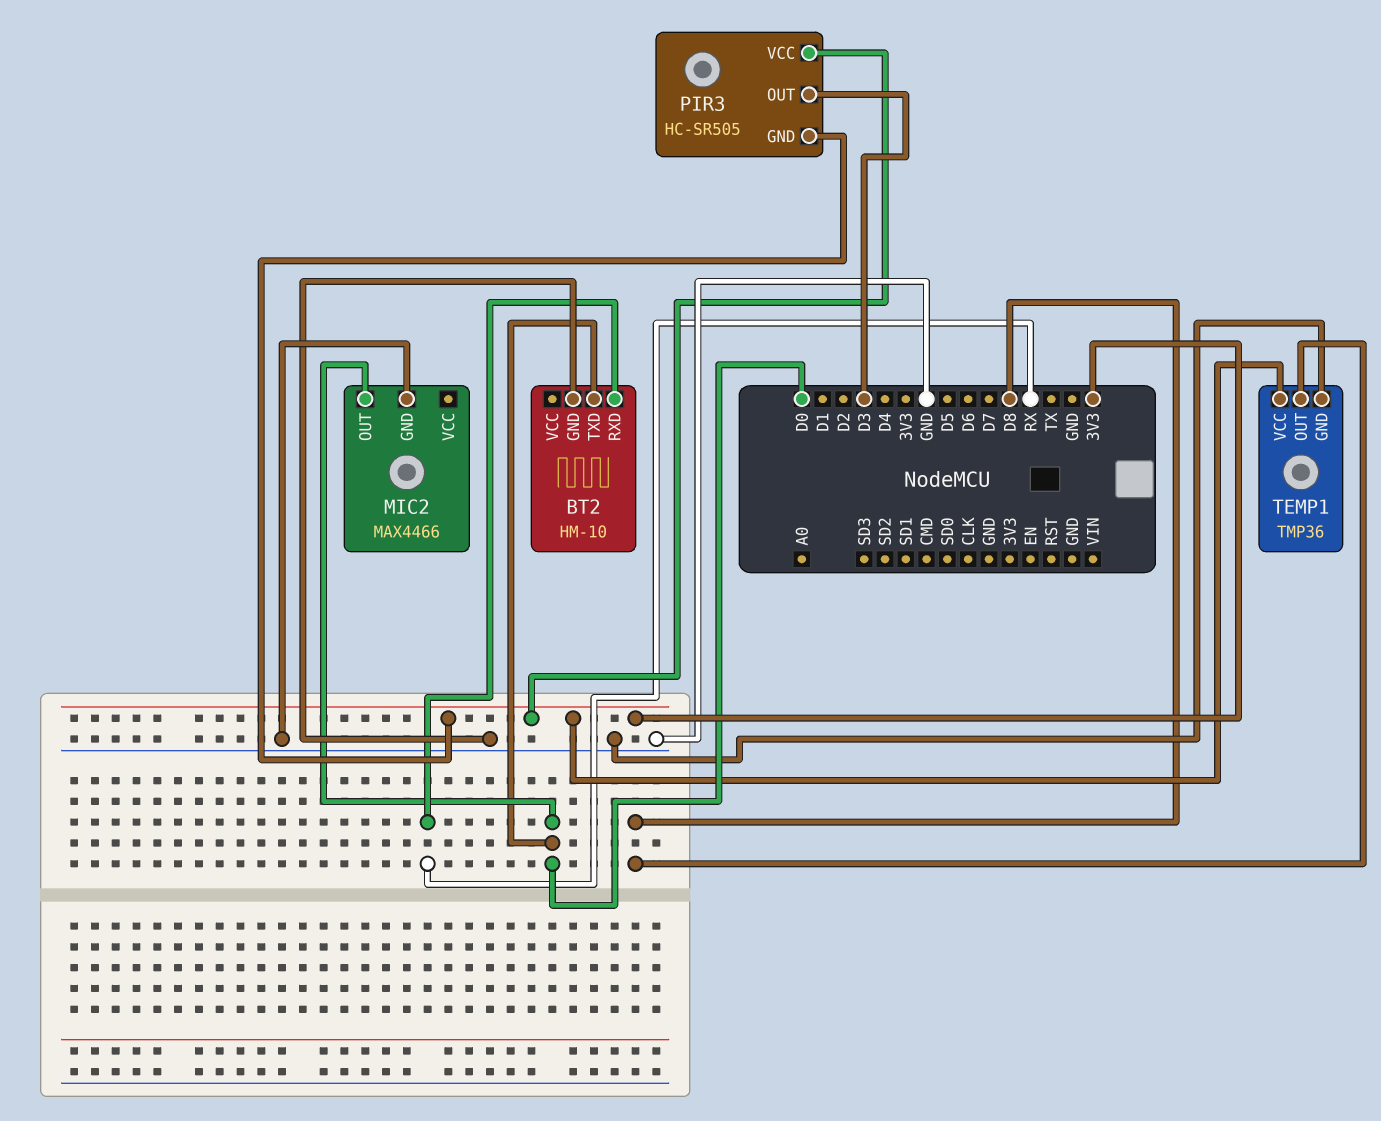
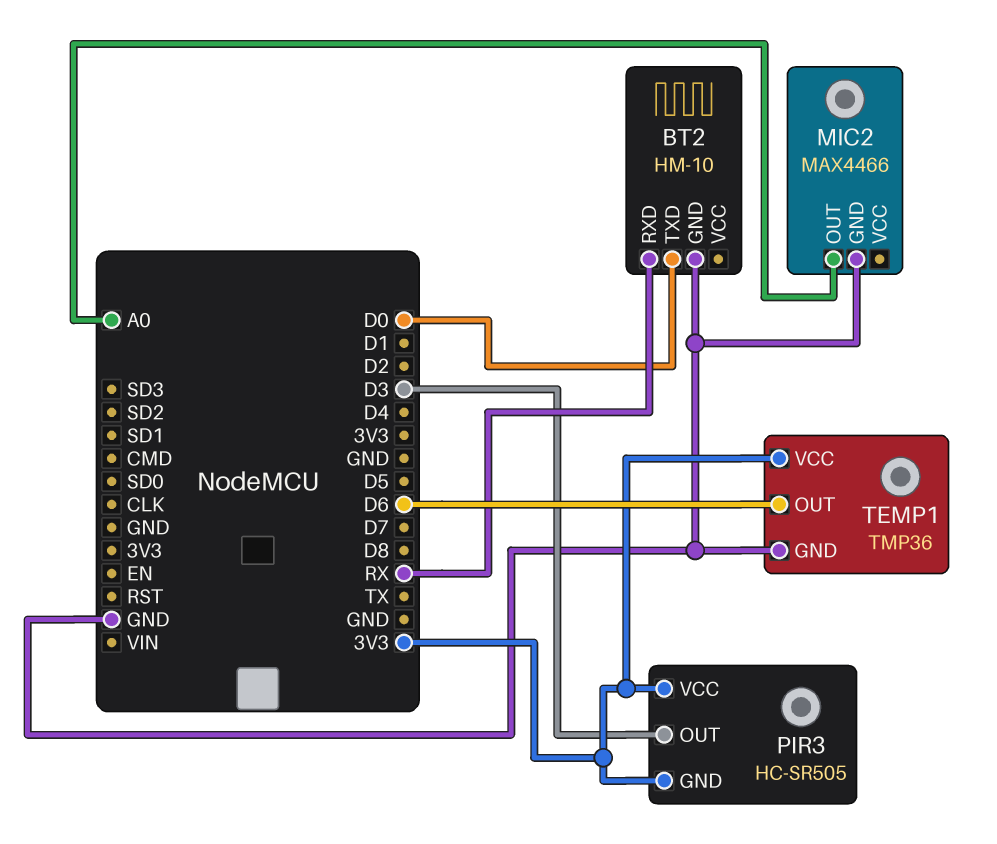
MIC2 pin OUT: D0 -> A0
TEMP1 pin OUT: D8 -> D6

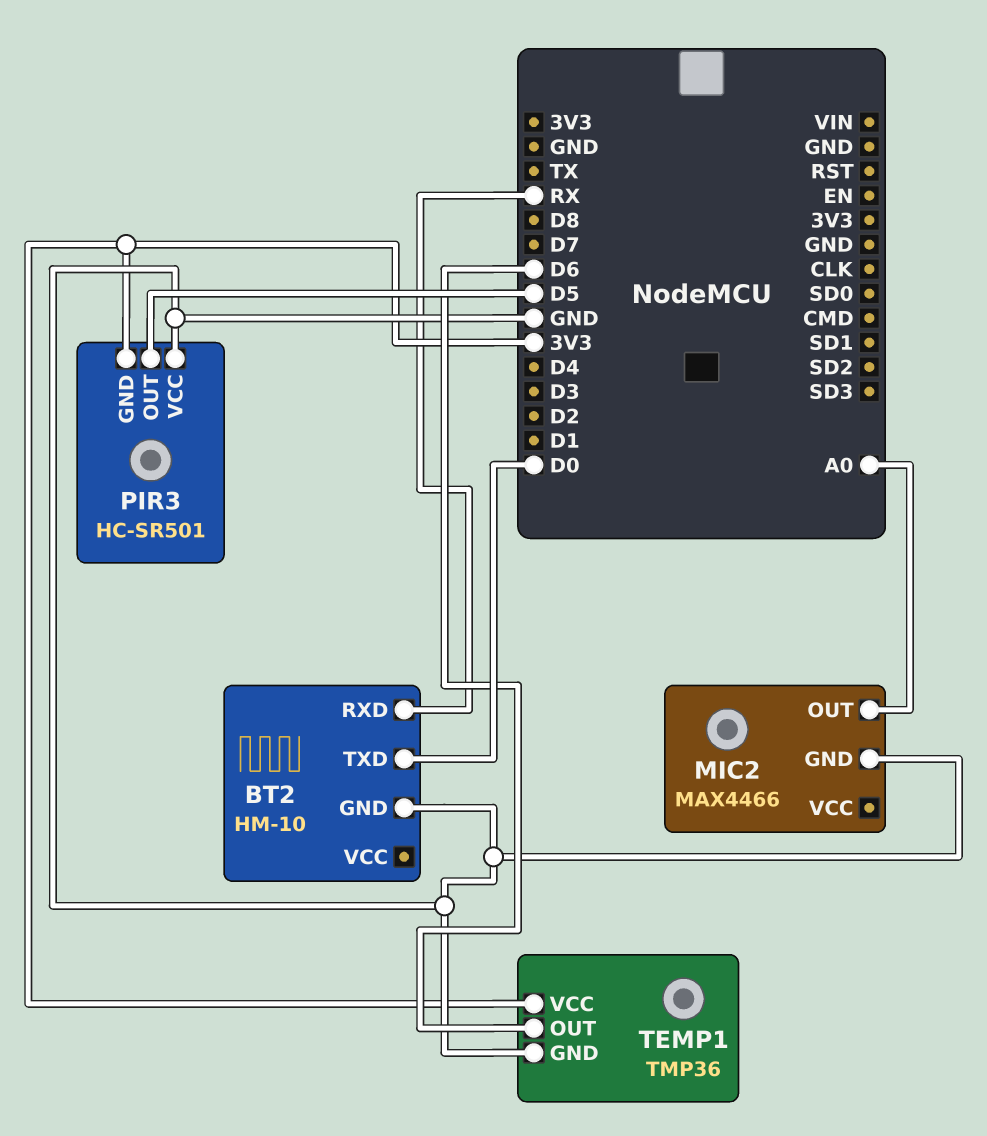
PIR3: HC-SR505 -> HC-SR501
PIR3 pin OUT: D3 -> D5
PIR3 pin VCC: 3V3 -> GND

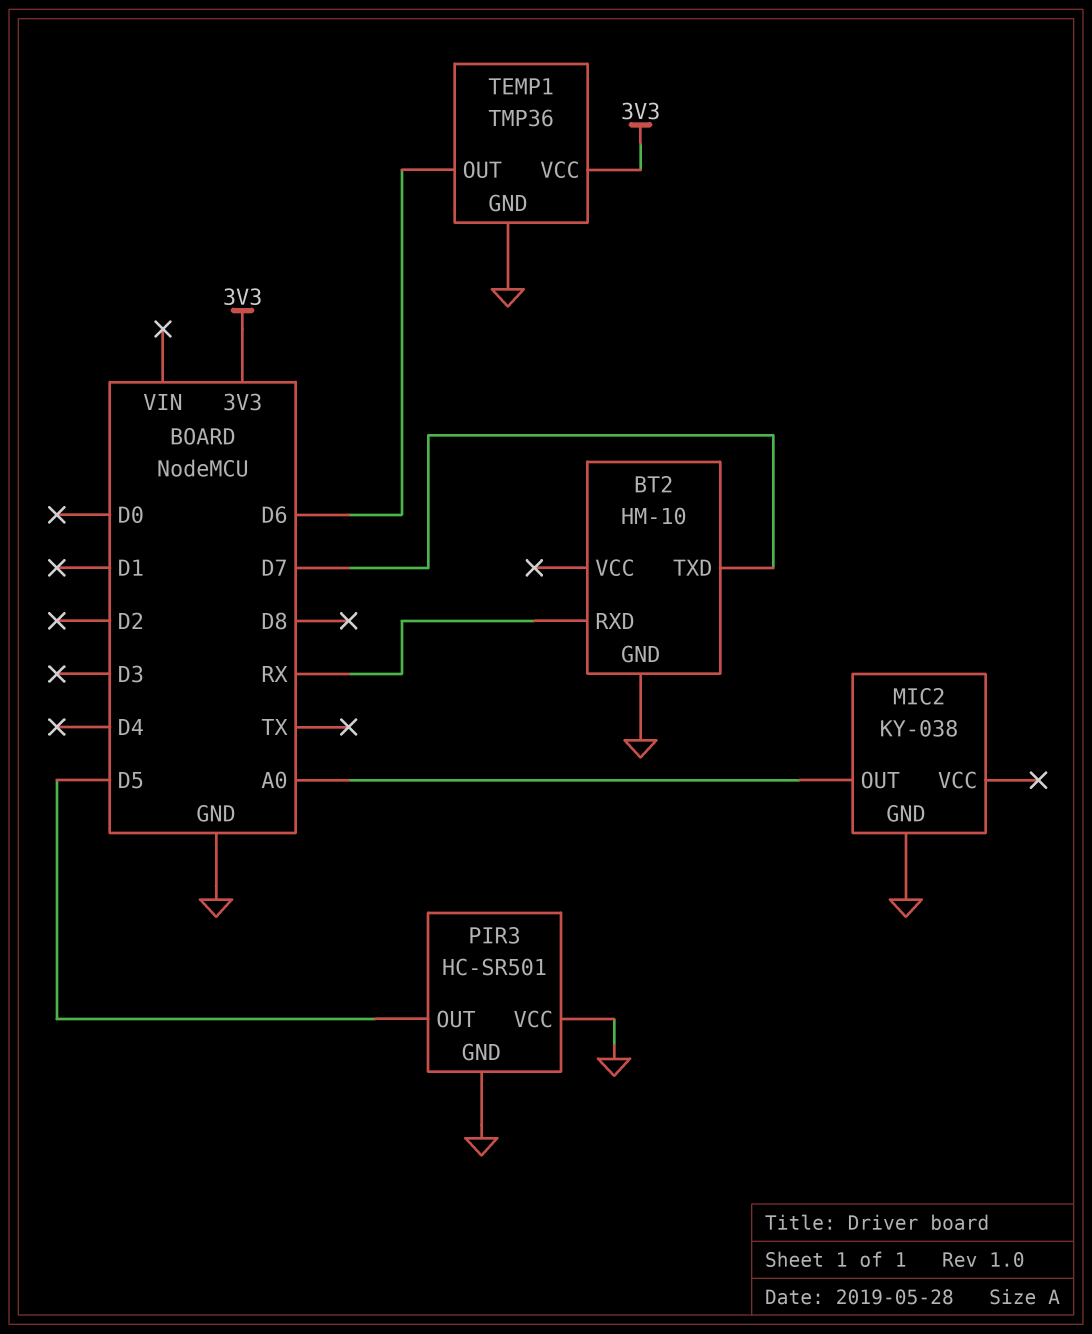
BT2 pin TXD: D0 -> D7
MIC2: MAX4466 -> KY-038
PIR3 pin GND: 3V3 -> GND

